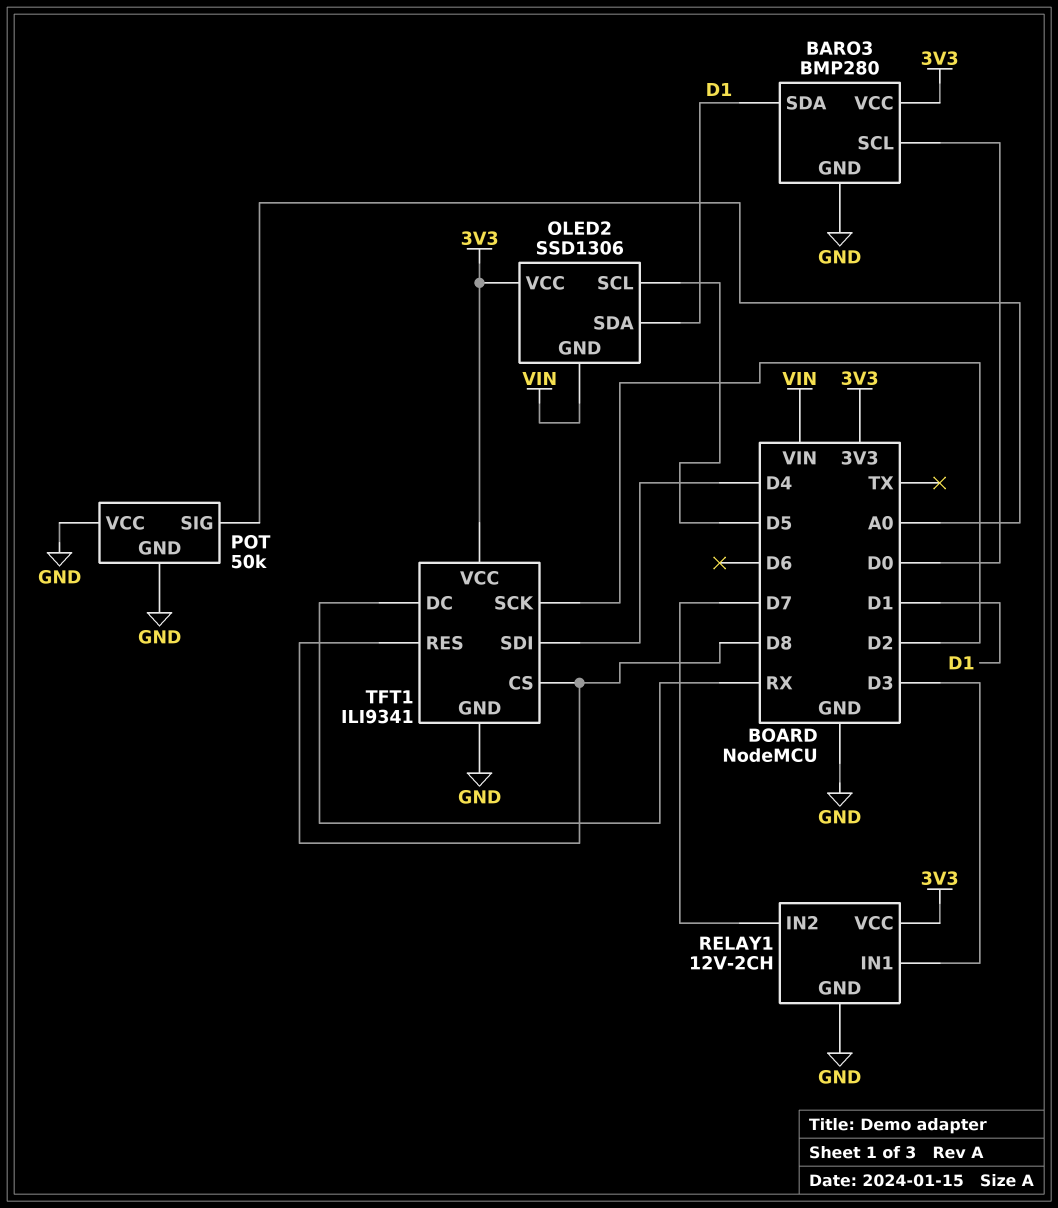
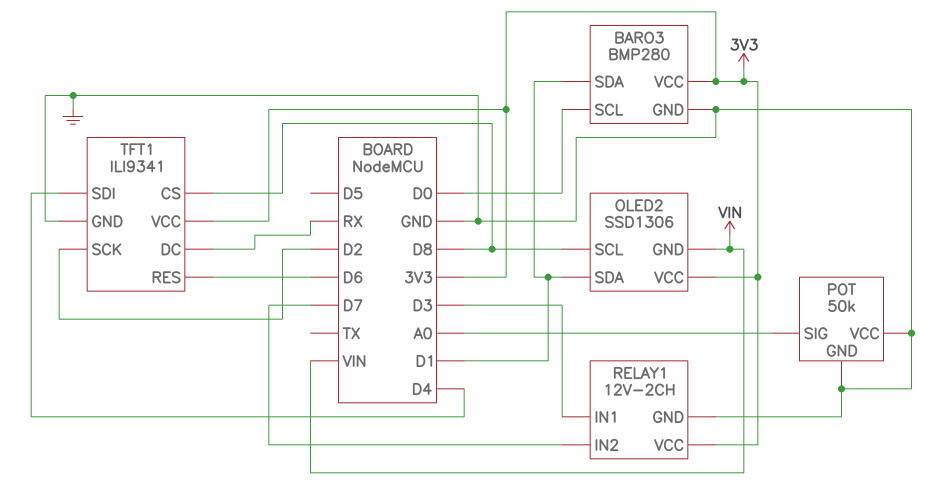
OLED2 pin SCL: D5 -> D8
TFT1 pin RES: D8 -> D6

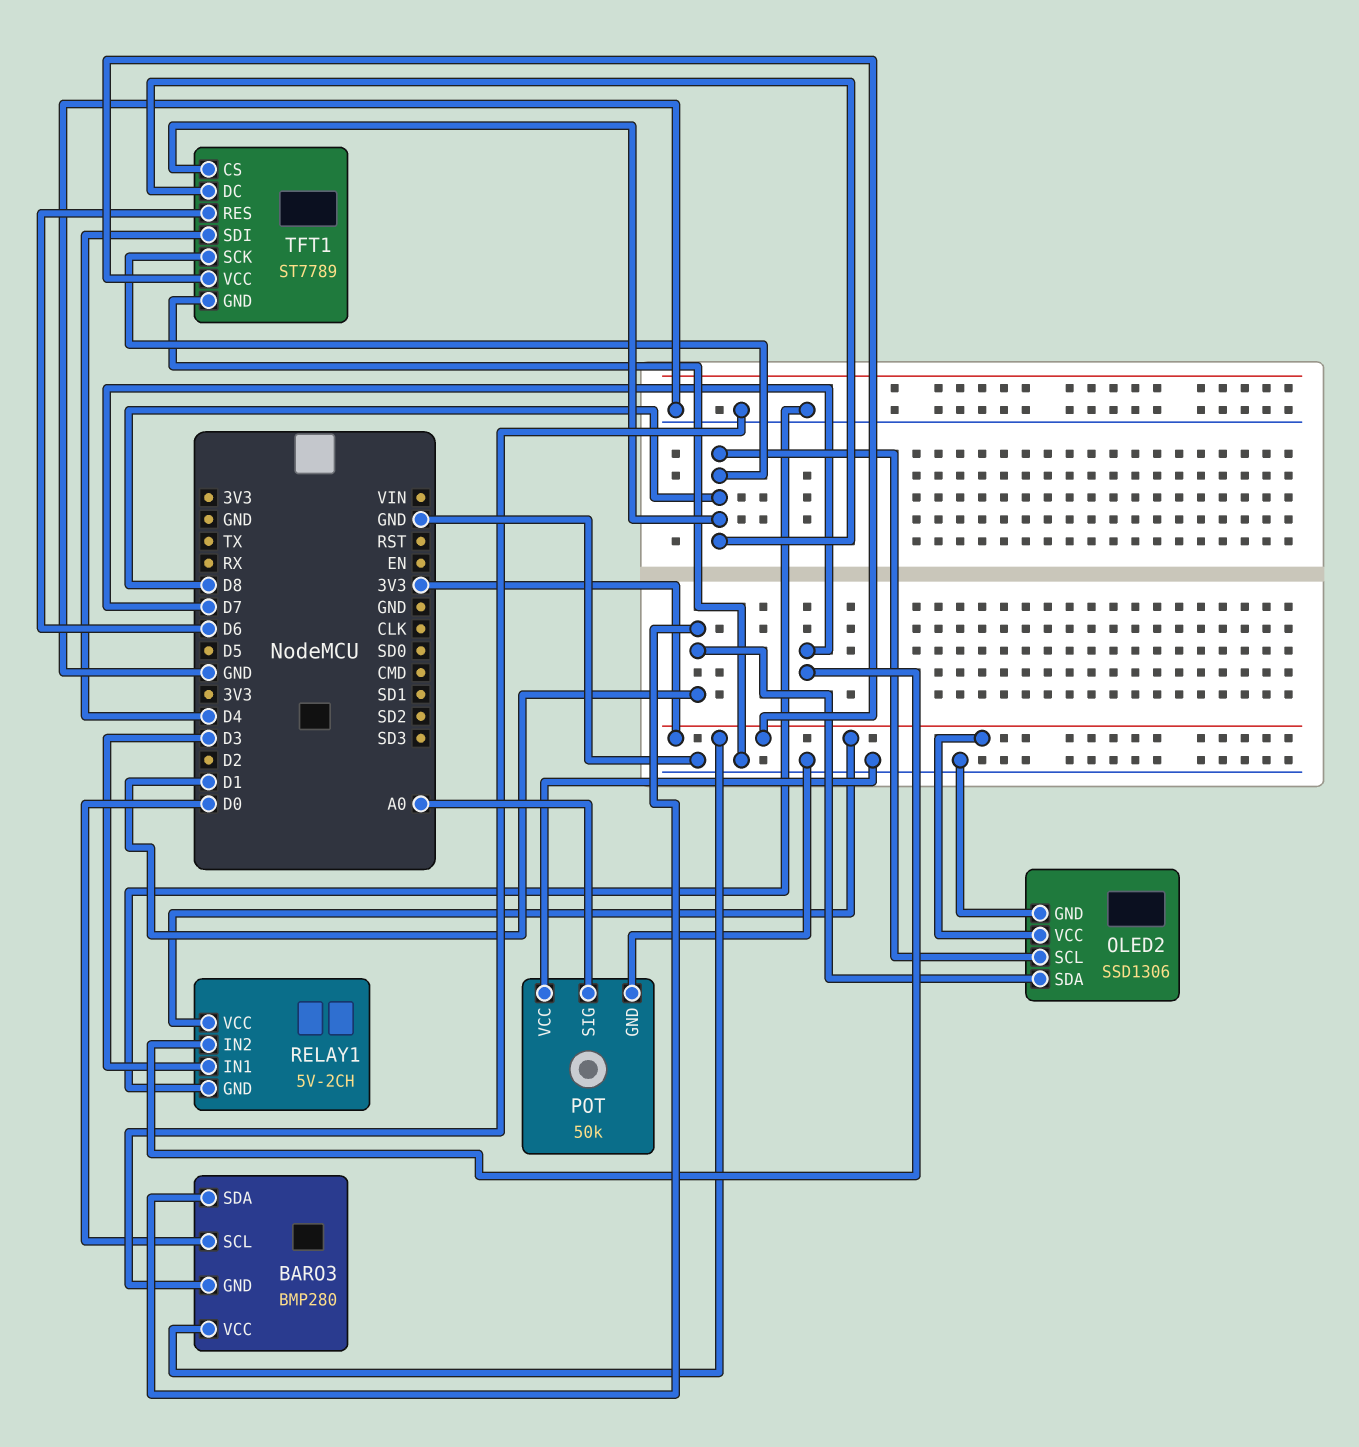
OLED2 pin GND: VIN -> GND
RELAY1: 12V-2CH -> 5V-2CH
TFT1: ILI9341 -> ST7789
TFT1 pin DC: RX -> D8
TFT1 pin SCK: D2 -> D8

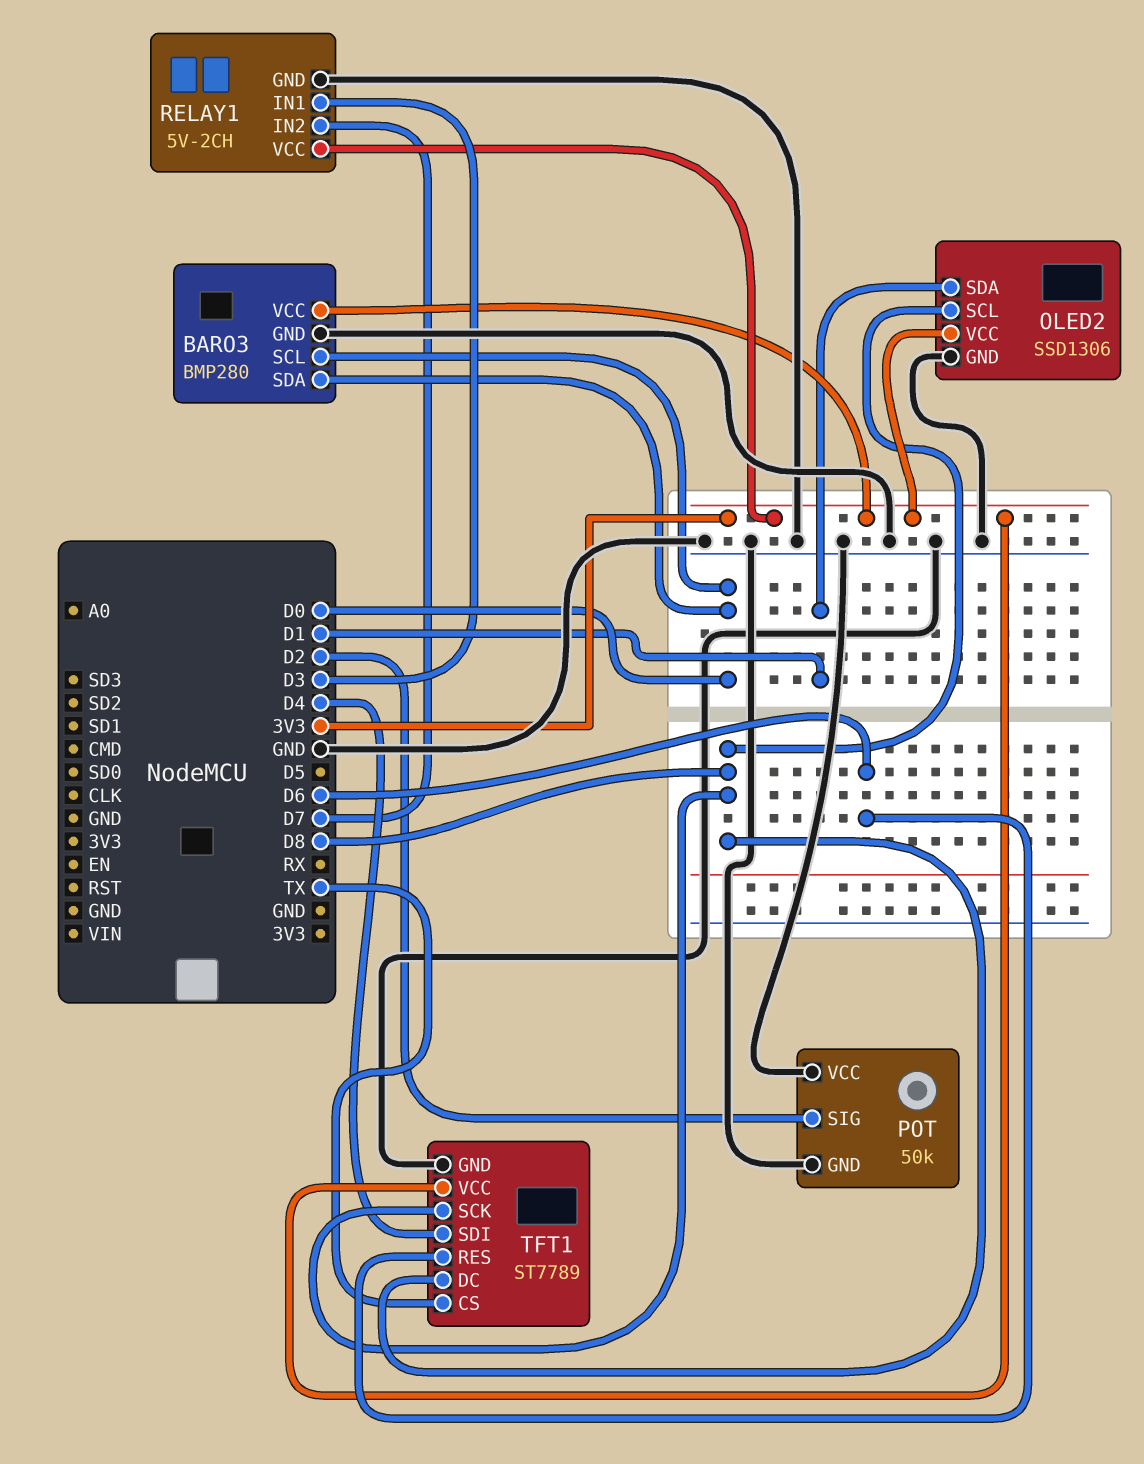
BARO3 pin SDA: D1 -> D0
POT pin SIG: A0 -> D2
TFT1 pin CS: D8 -> TX

